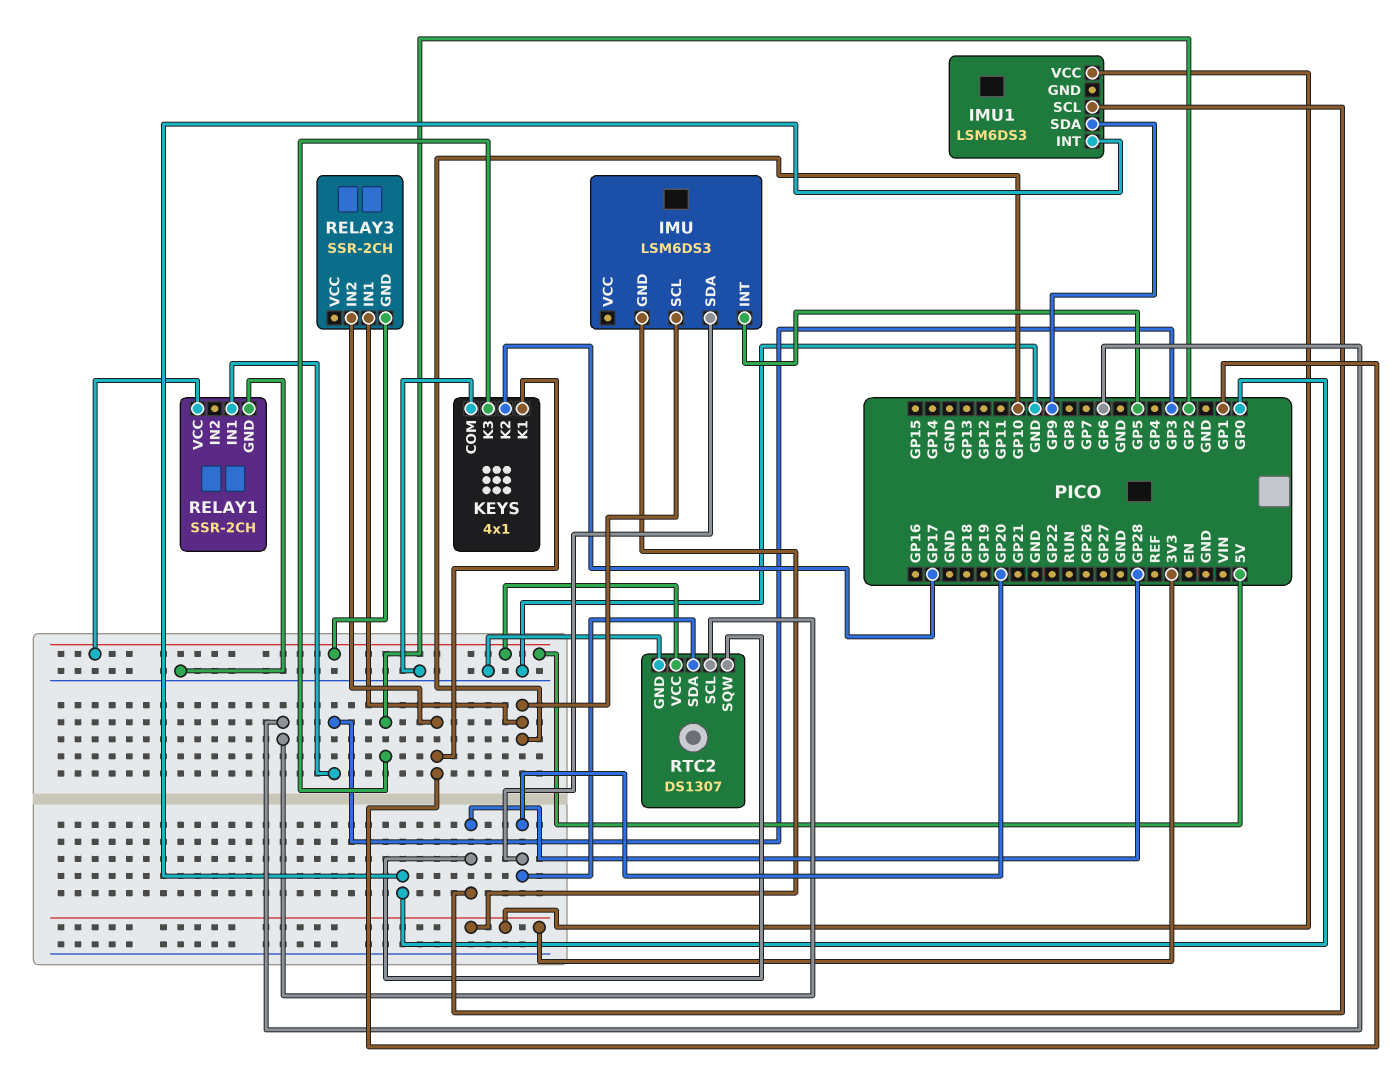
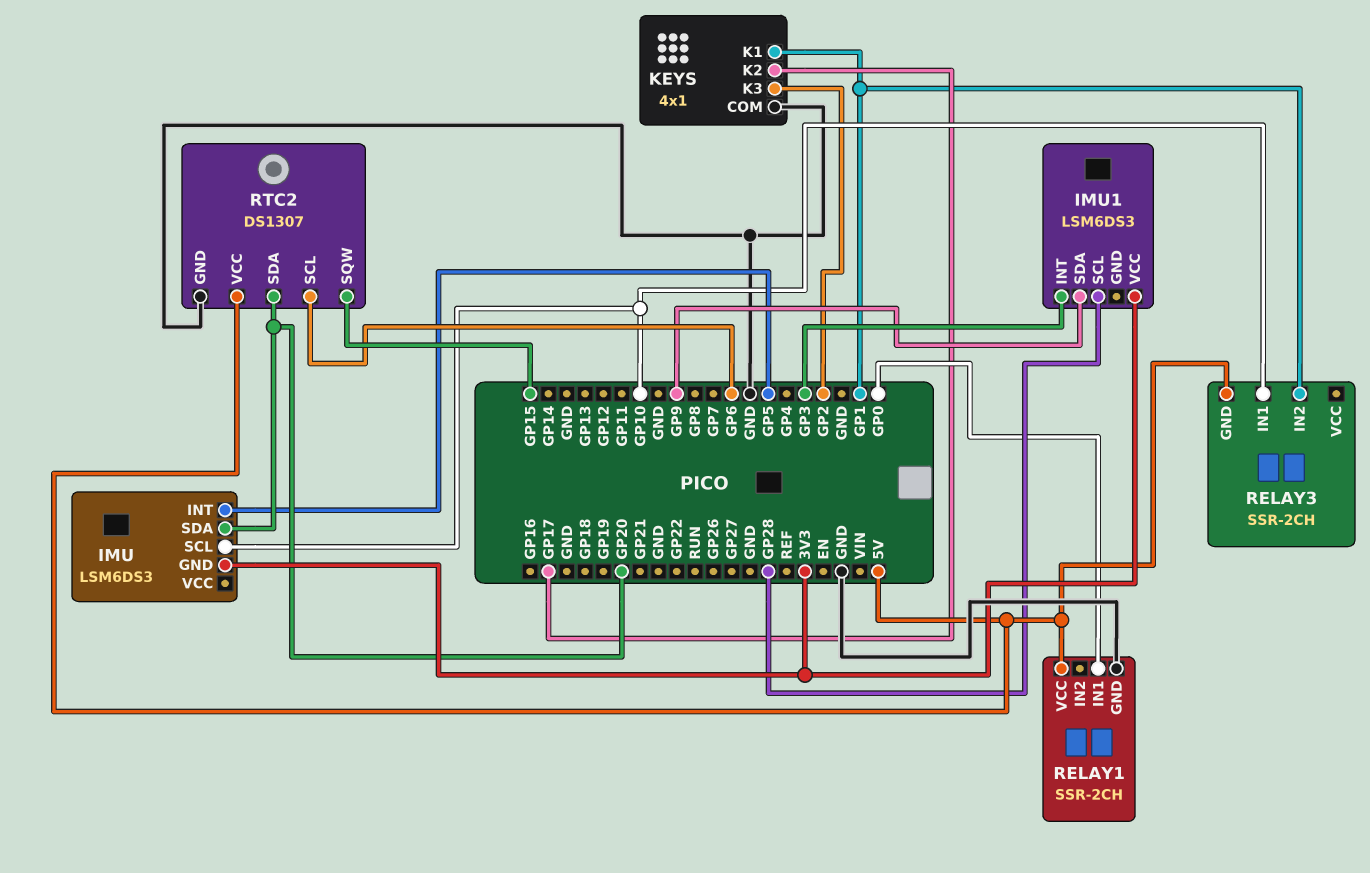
IMU1 pin INT: GP0 -> GP3
RELAY1 pin IN1: GP3 -> GP0
RTC2 pin SQW: GP28 -> GP15

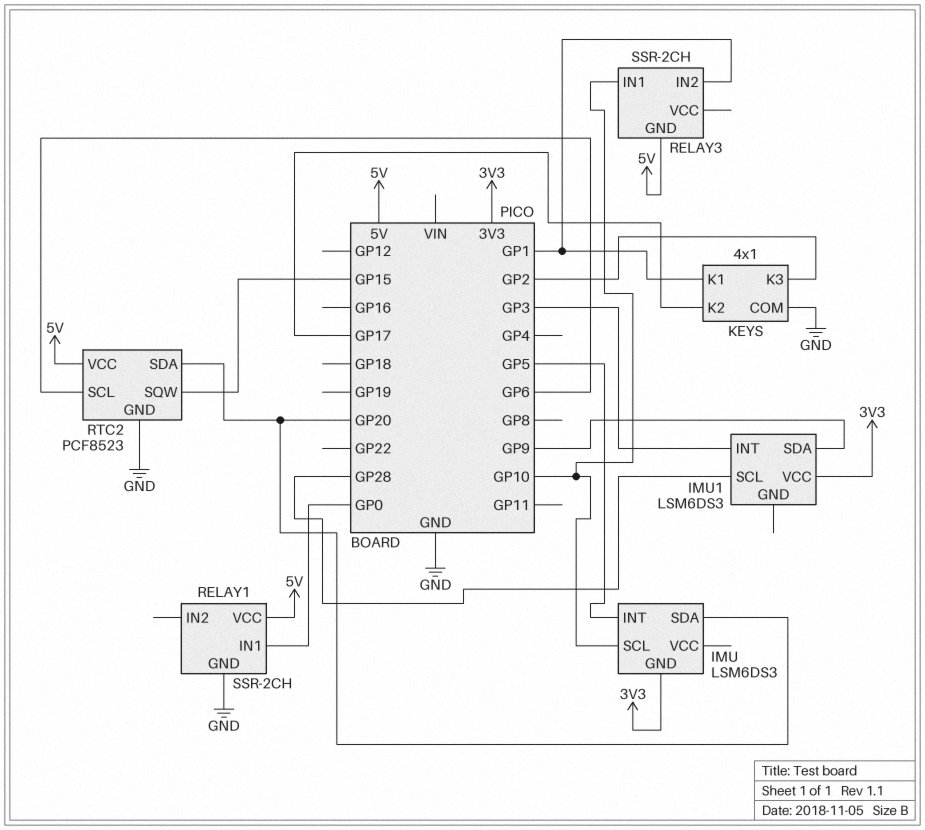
RTC2: DS1307 -> PCF8523

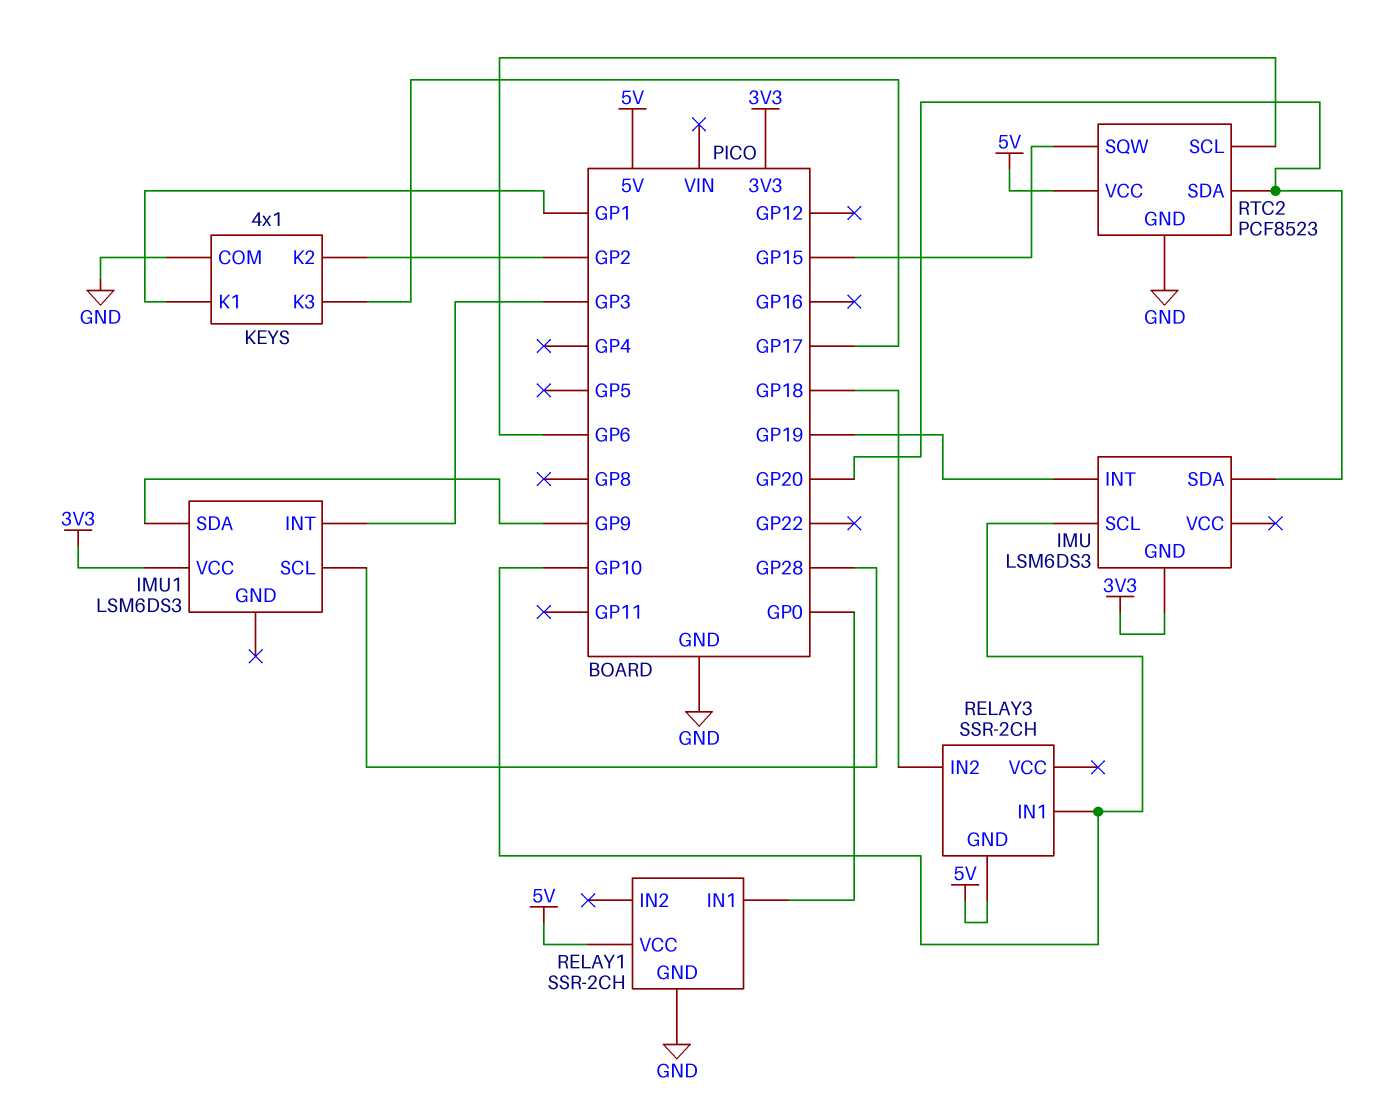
IMU pin INT: GP5 -> GP19
KEYS pin K2: GP17 -> GP2
KEYS pin K3: GP2 -> GP17
RELAY3 pin IN2: GP1 -> GP18

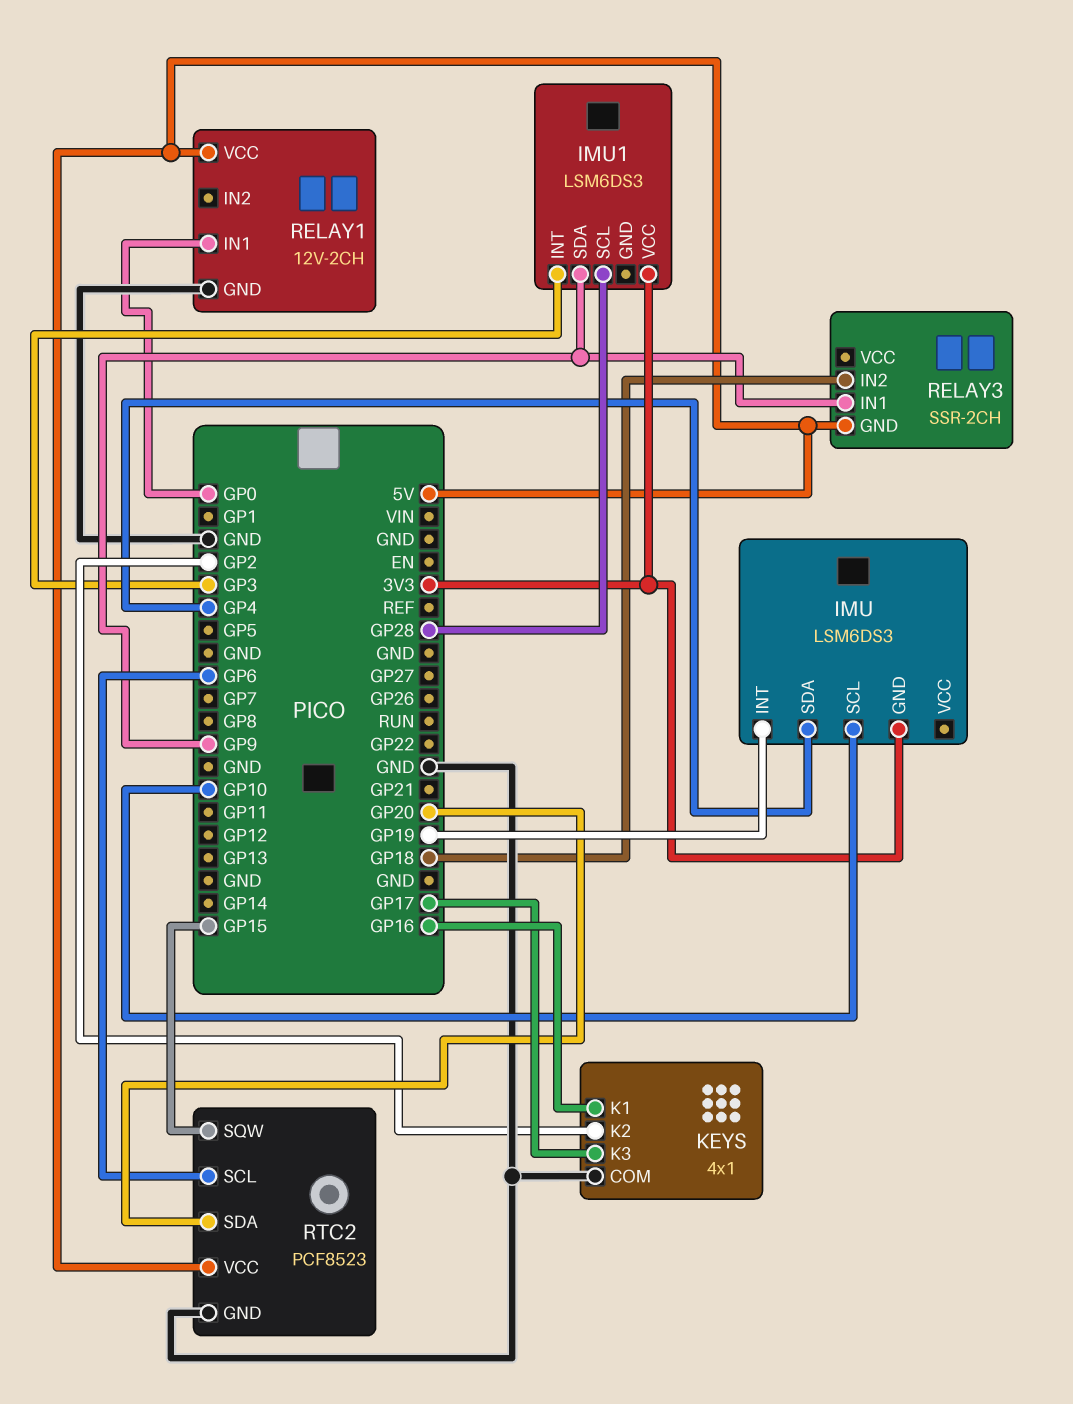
IMU pin SDA: GP20 -> GP4
KEYS pin K1: GP1 -> GP16
RELAY1: SSR-2CH -> 12V-2CH
RELAY3 pin IN1: GP10 -> GP9

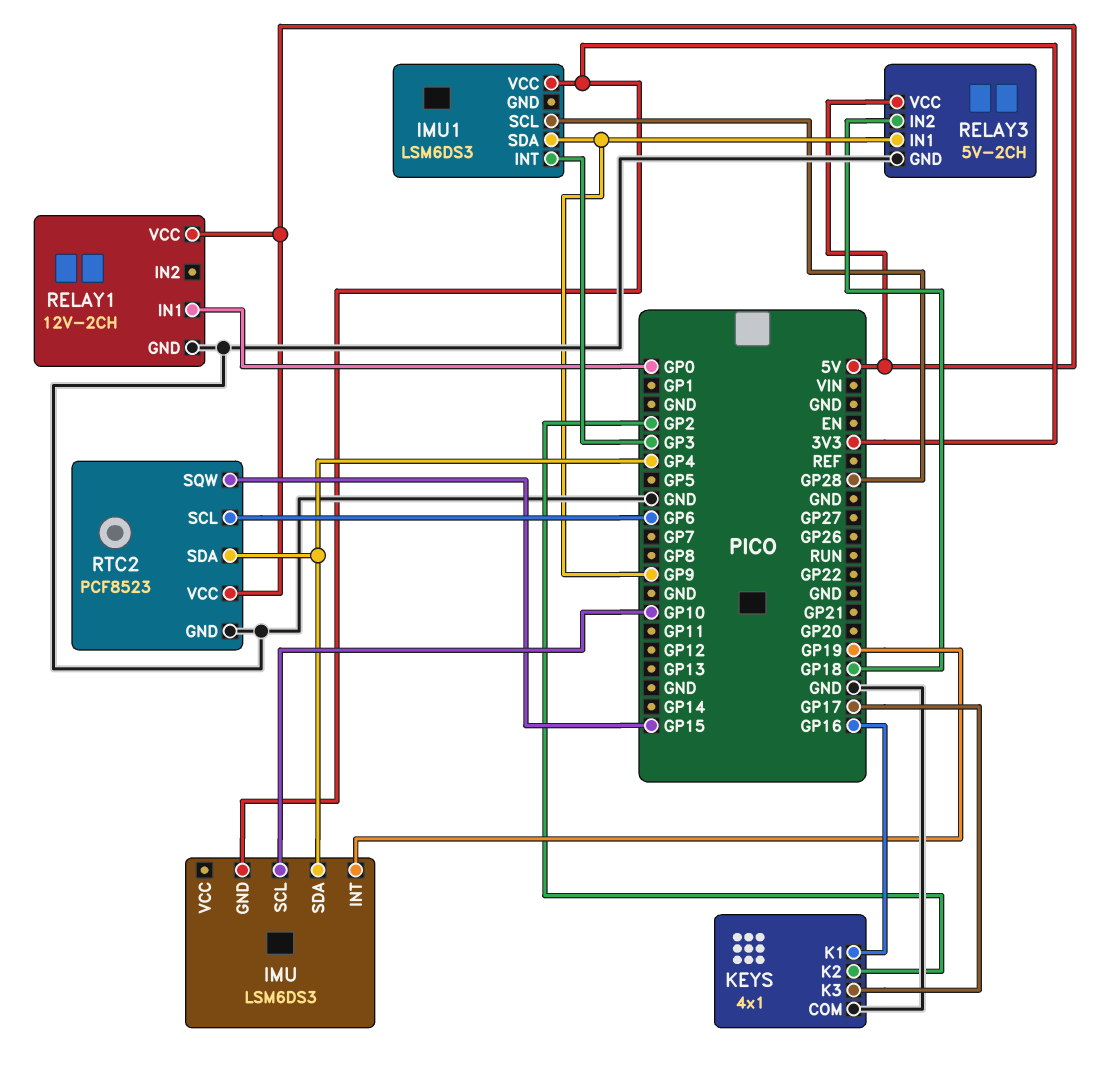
RELAY3: SSR-2CH -> 5V-2CH
RELAY3 pin GND: 5V -> GND
RELAY3 pin VCC: none -> 5V
RTC2 pin SDA: GP20 -> GP4

